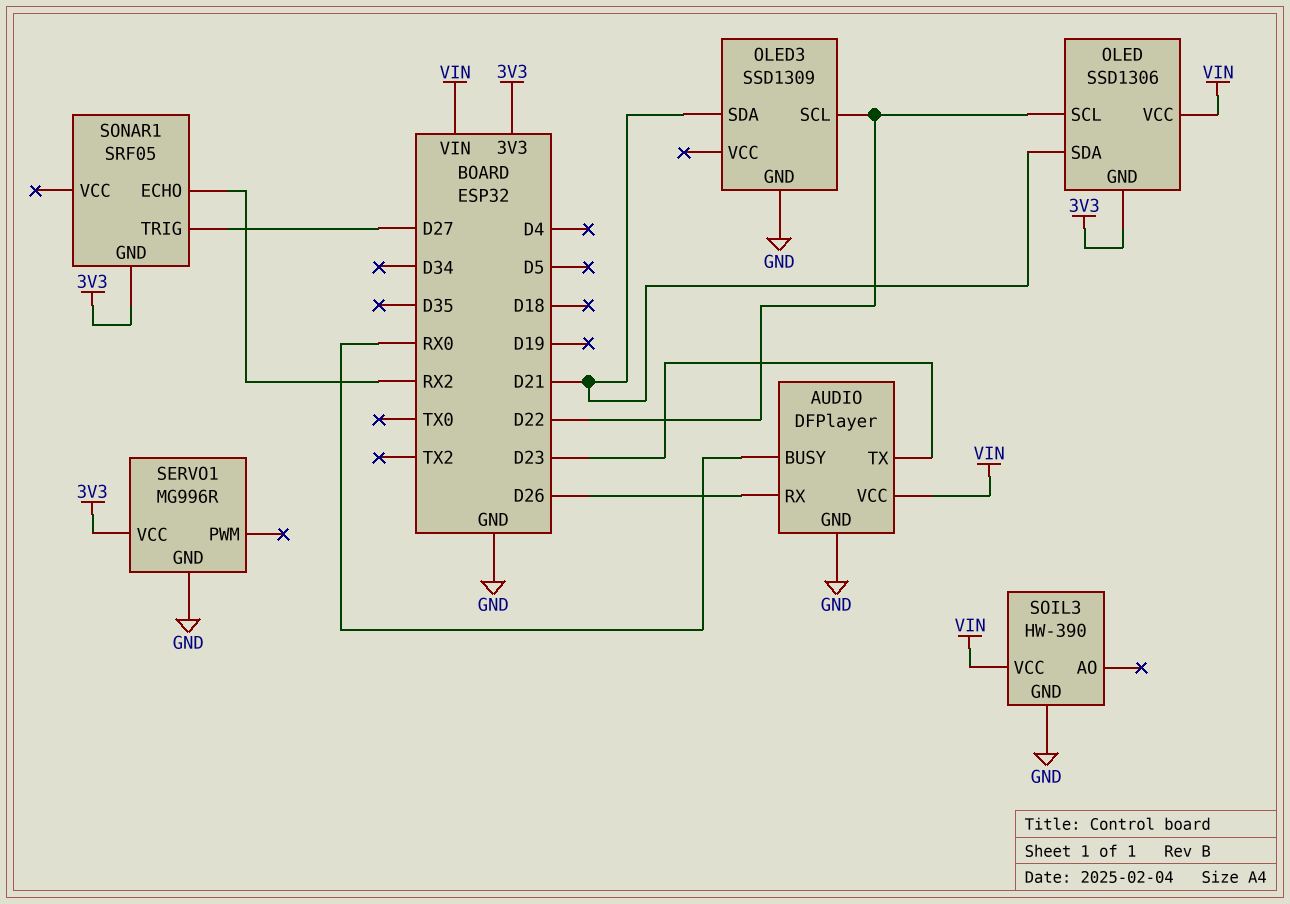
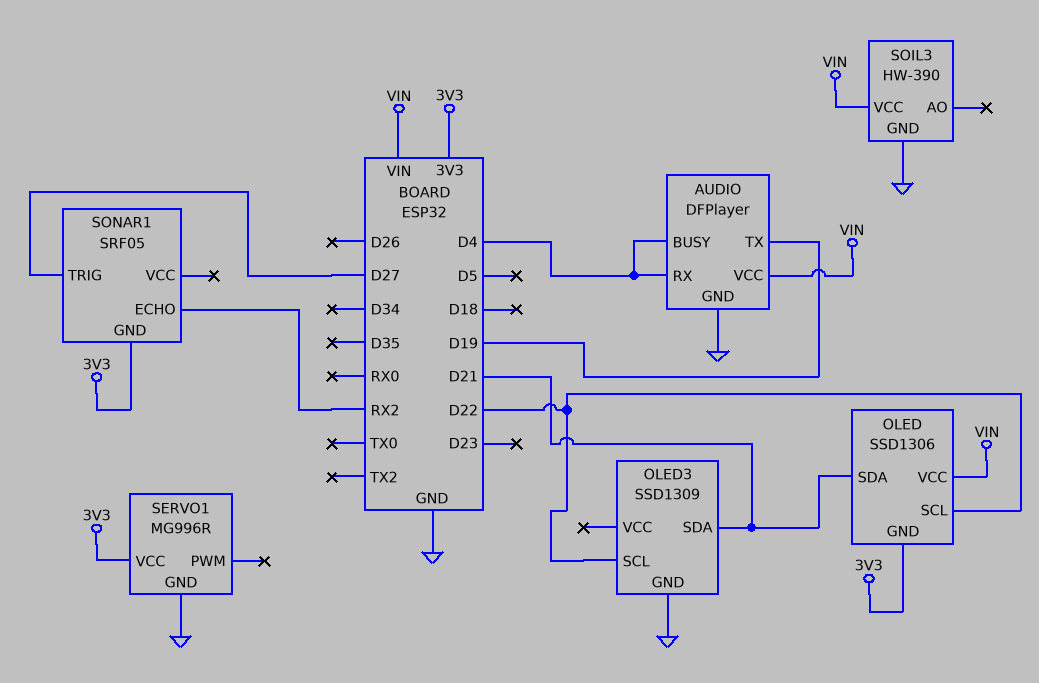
AUDIO pin BUSY: RX0 -> D4
AUDIO pin RX: D26 -> D4
AUDIO pin TX: D23 -> D19

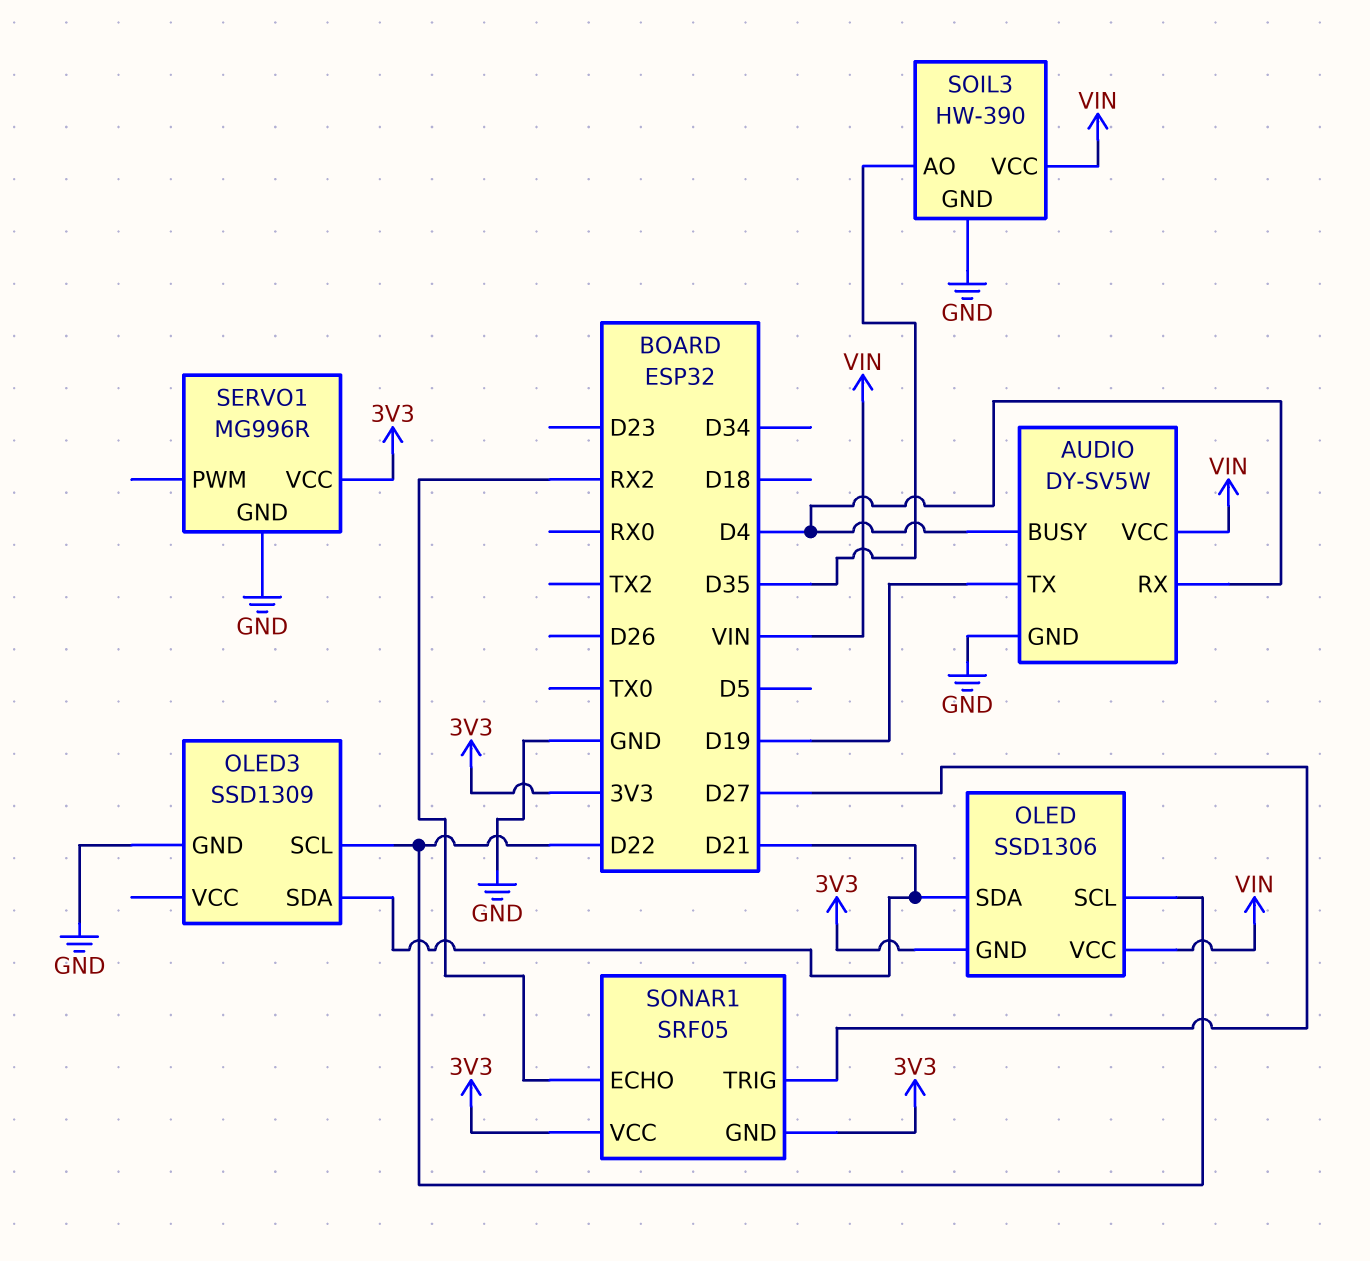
AUDIO: DFPlayer -> DY-SV5W
SOIL3 pin AO: none -> D35
SONAR1 pin VCC: none -> 3V3

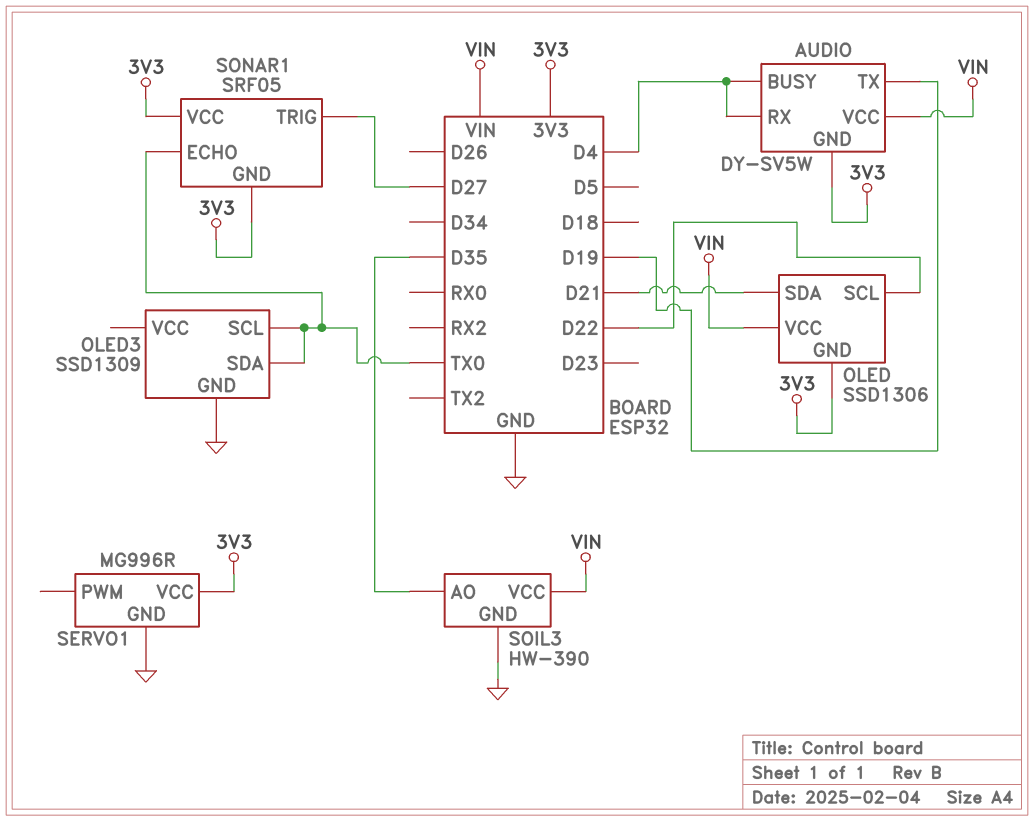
AUDIO pin GND: GND -> 3V3
OLED3 pin SCL: D22 -> TX0
OLED3 pin SDA: D21 -> TX0
SONAR1 pin ECHO: RX2 -> TX0

